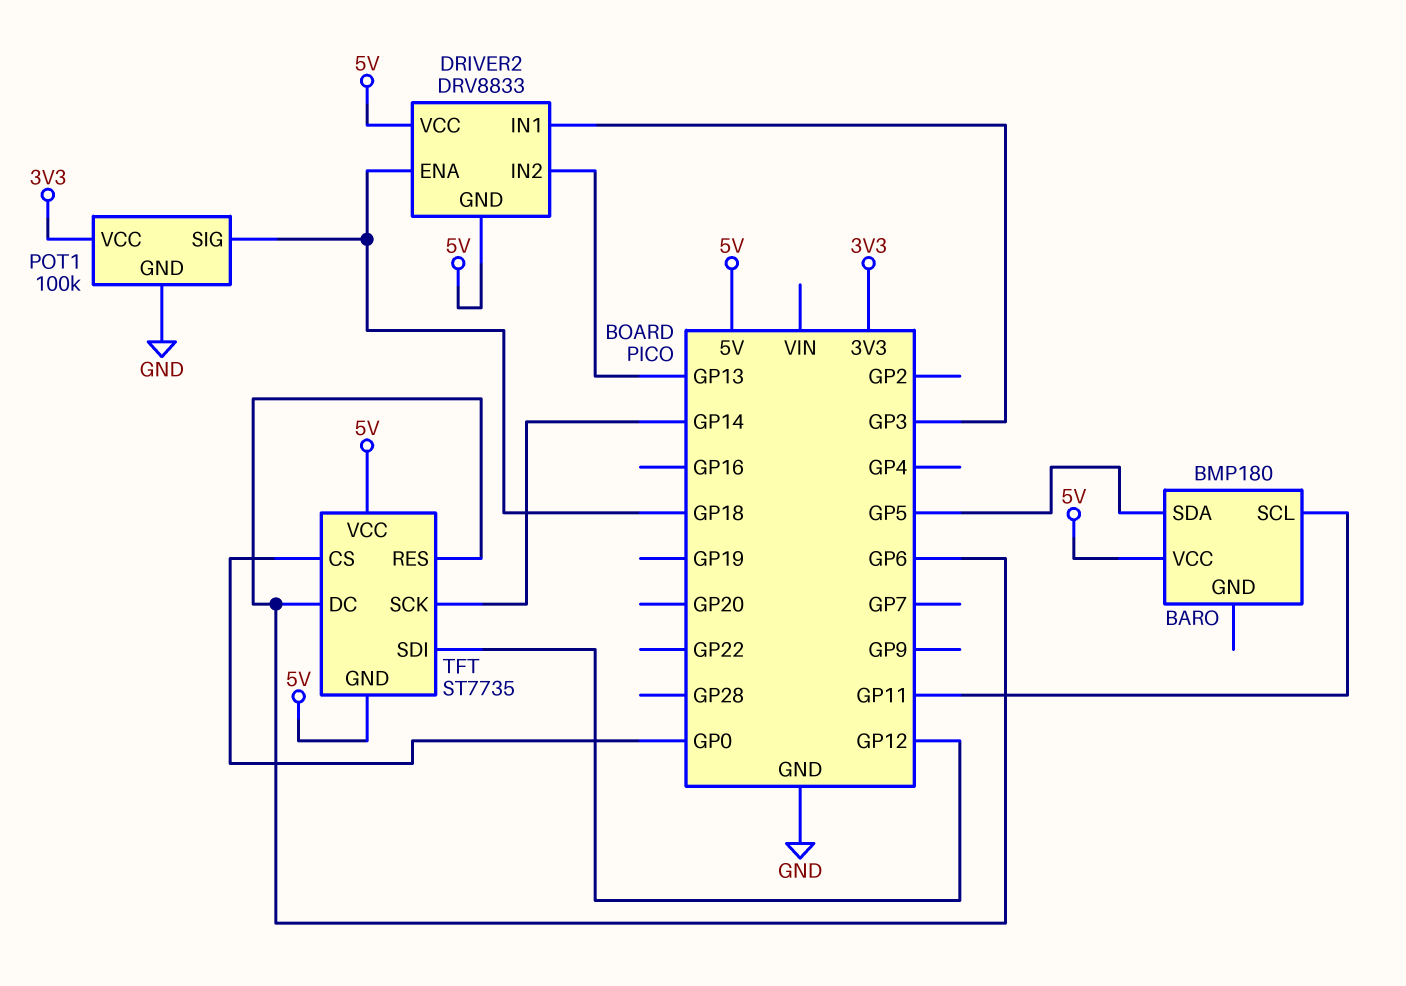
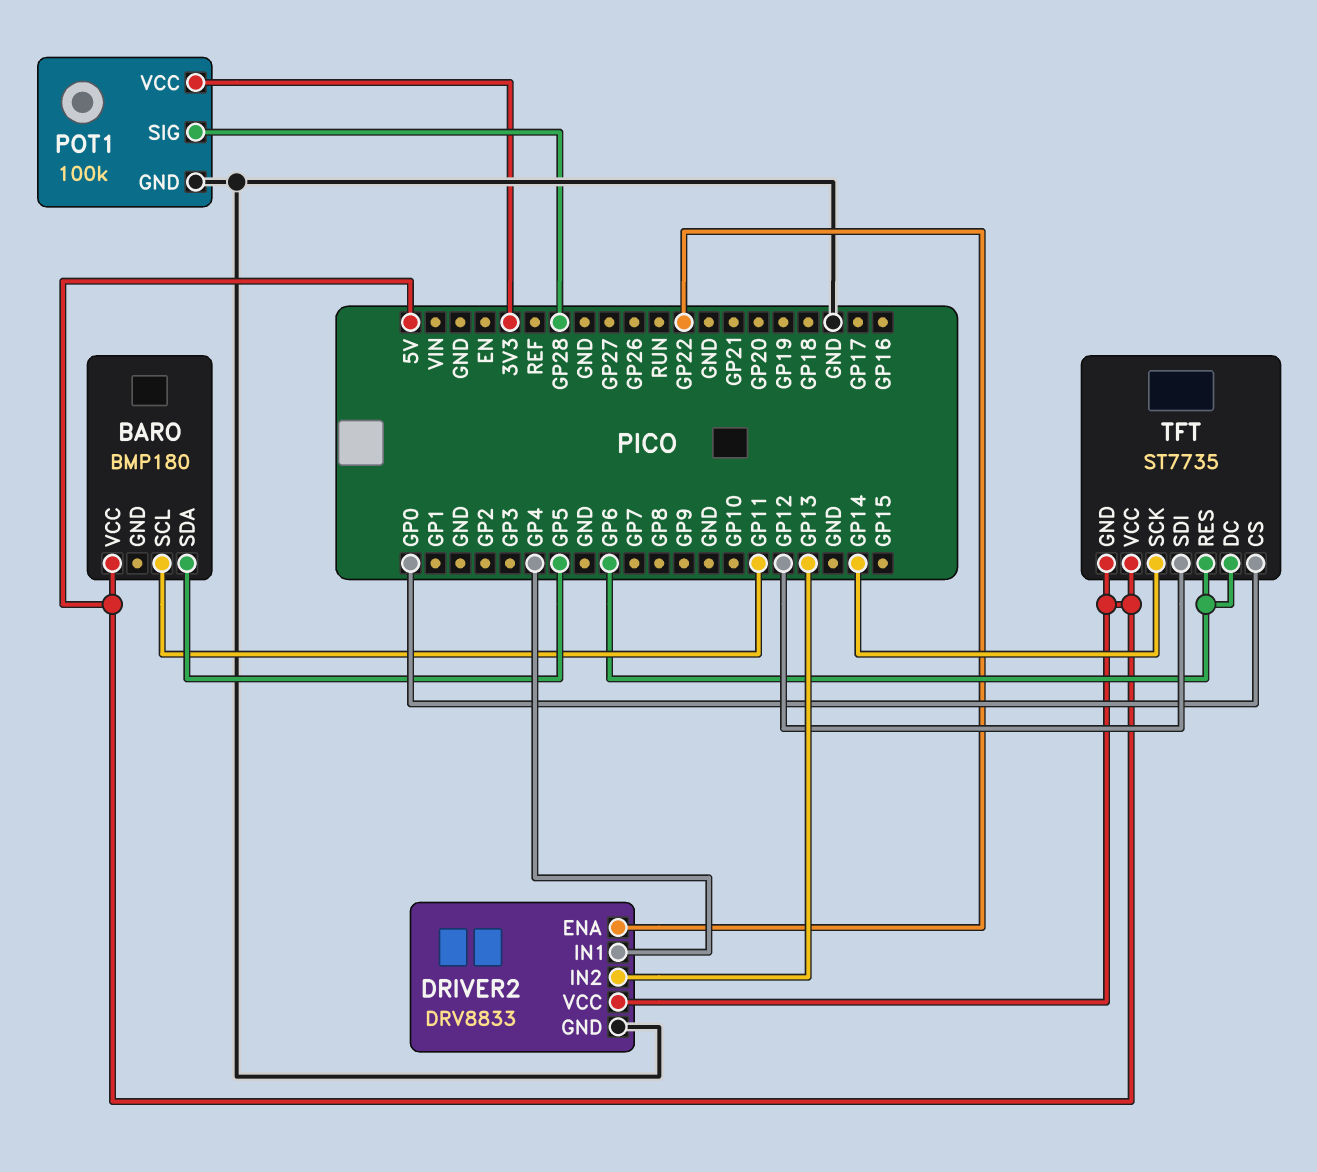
DRIVER2 pin ENA: GP18 -> GP22
DRIVER2 pin GND: 5V -> GND
DRIVER2 pin IN1: GP3 -> GP4
POT1 pin SIG: GP18 -> GP28

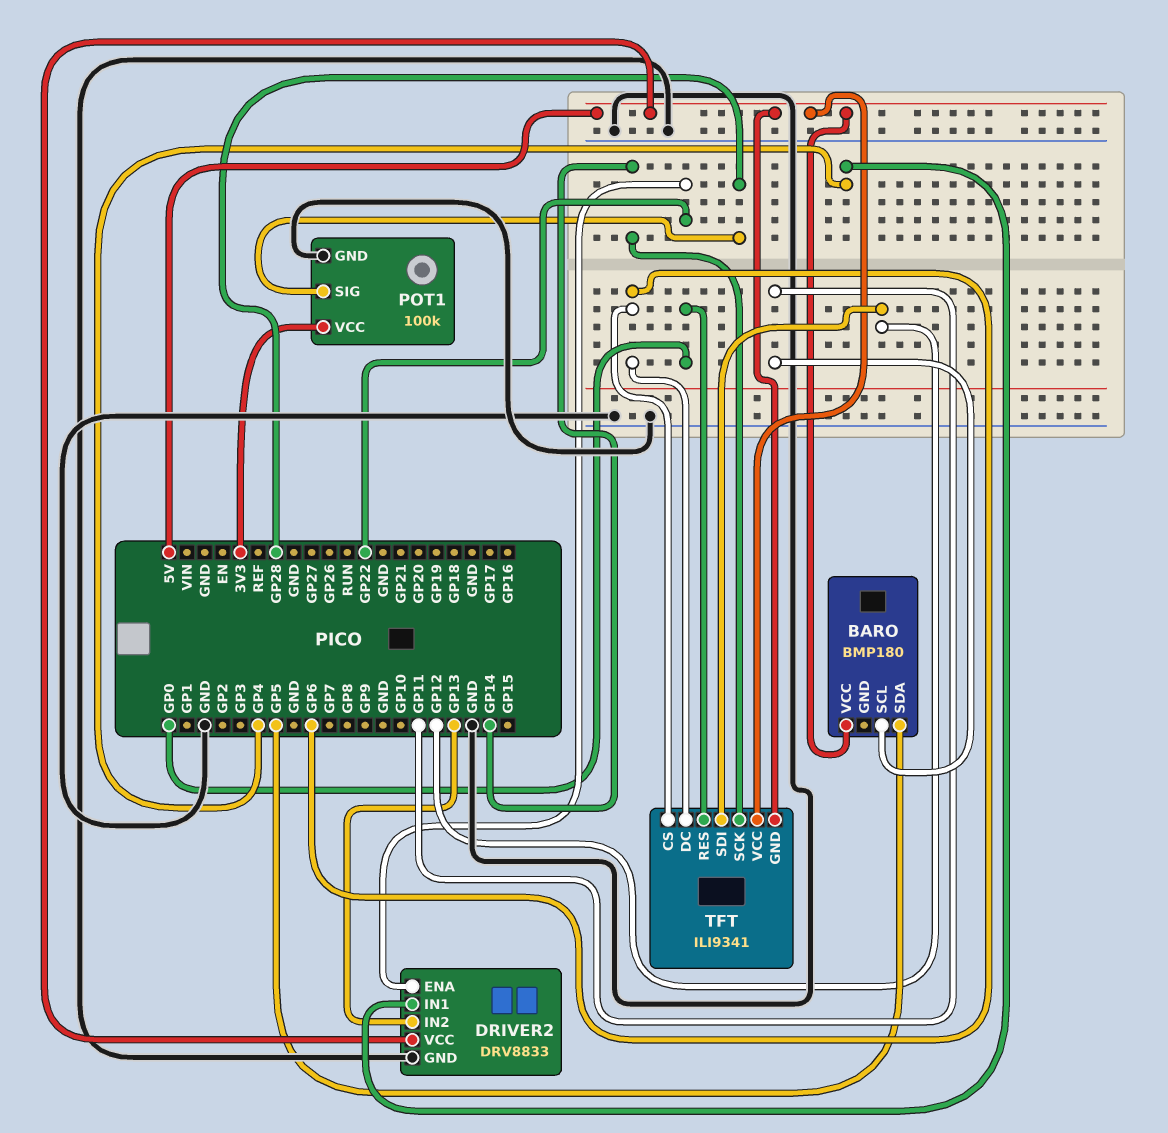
TFT: ST7735 -> ILI9341
TFT pin CS: GP0 -> GP6
TFT pin RES: GP6 -> GP0

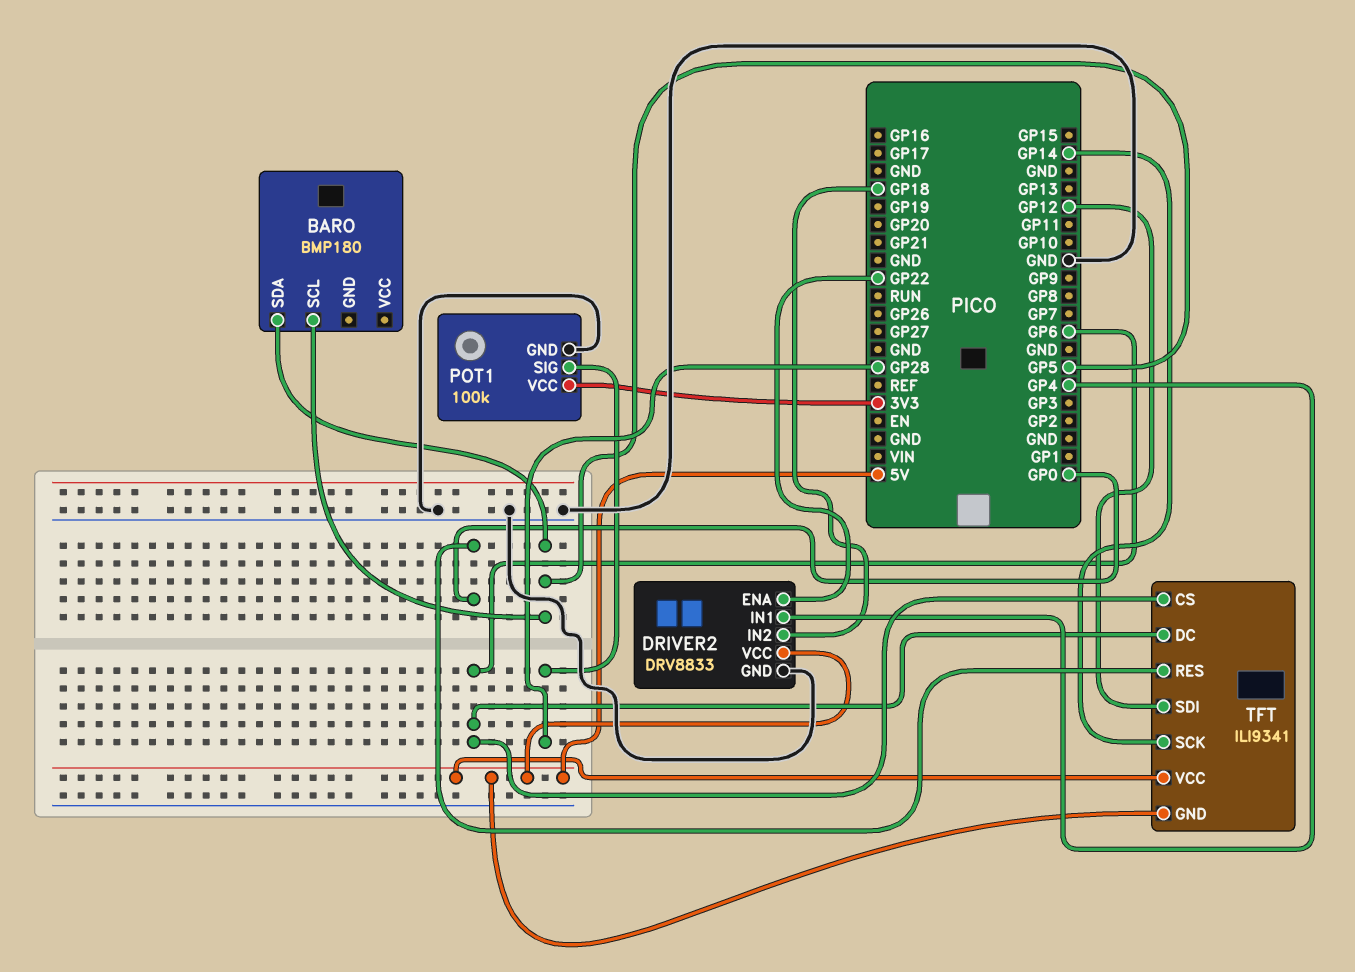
BARO pin SCL: GP11 -> GP5
BARO pin VCC: 5V -> none
DRIVER2 pin IN2: GP13 -> GP18

